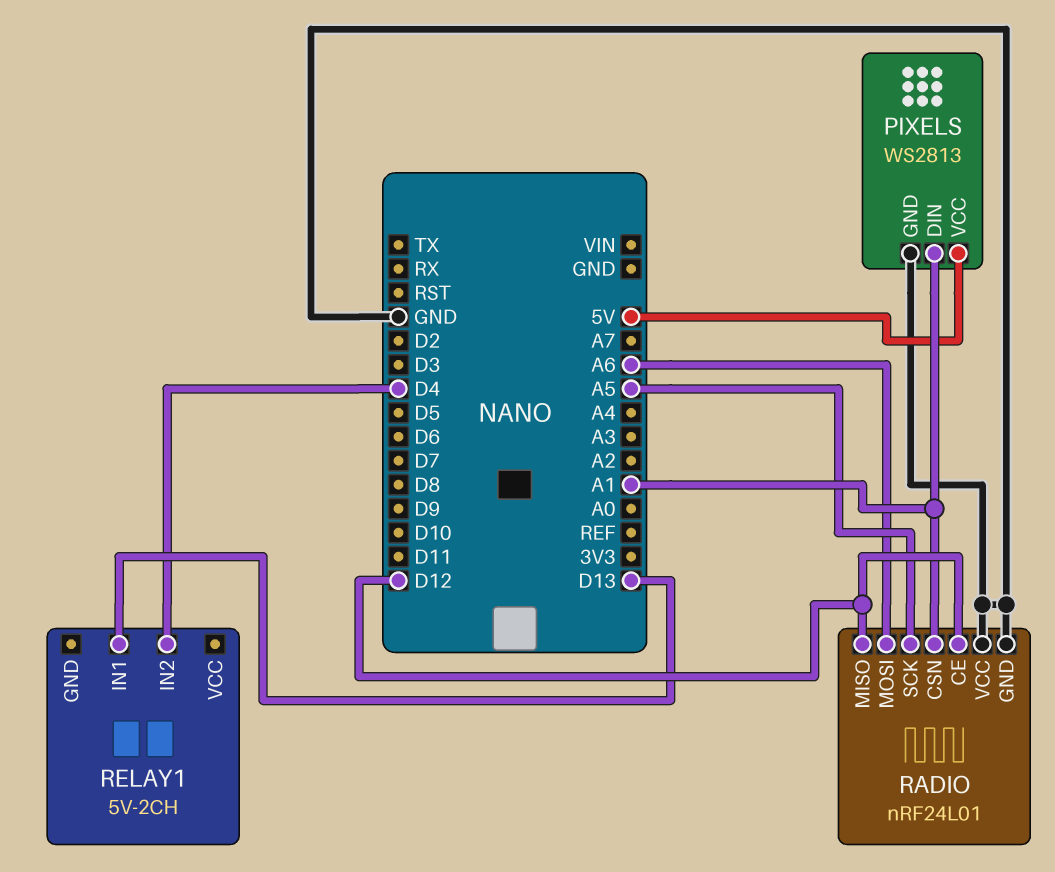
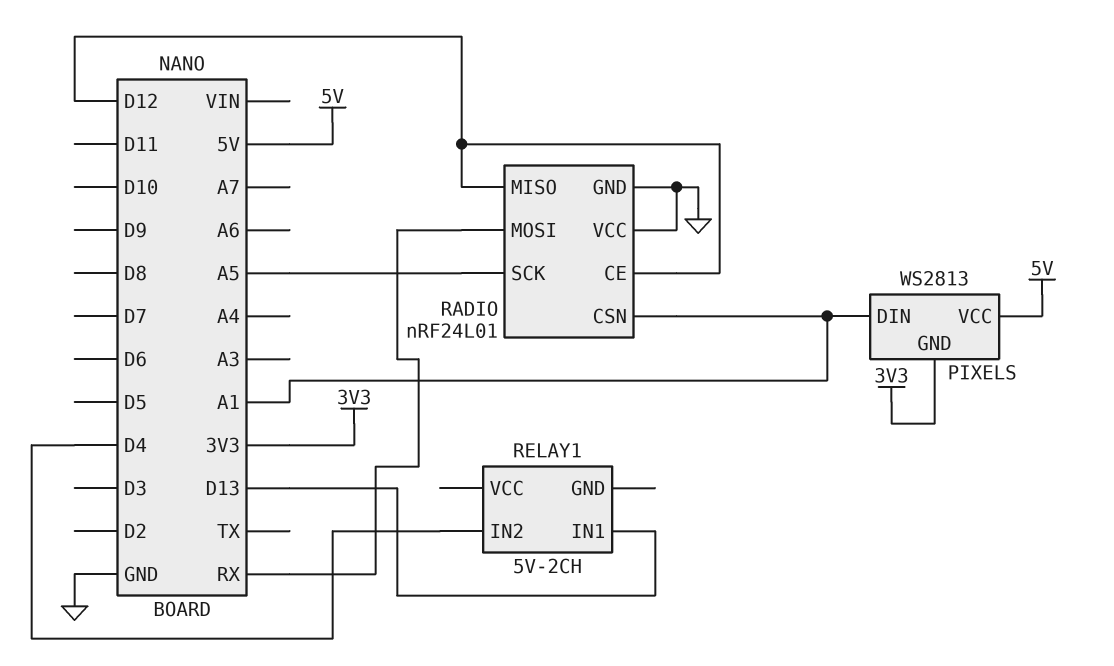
PIXELS pin GND: GND -> 3V3
RADIO pin MOSI: A6 -> RX

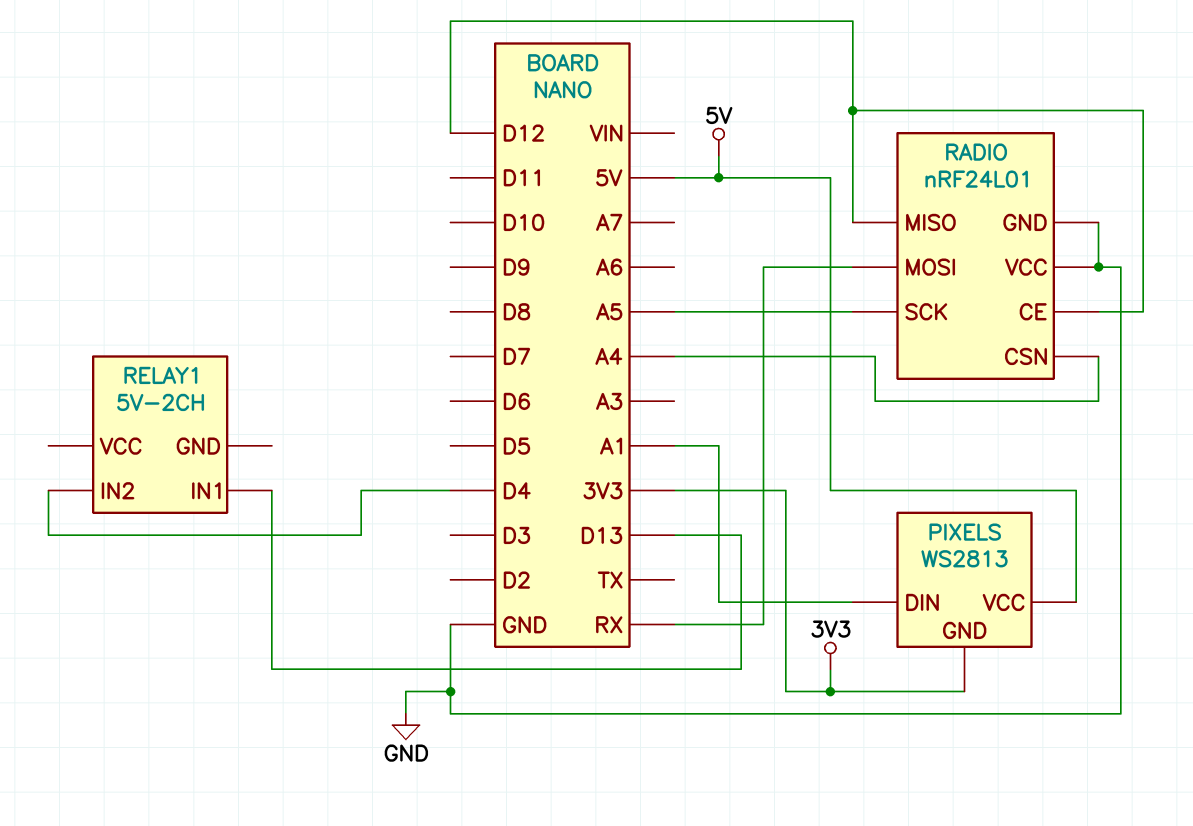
RADIO pin CSN: A1 -> A4

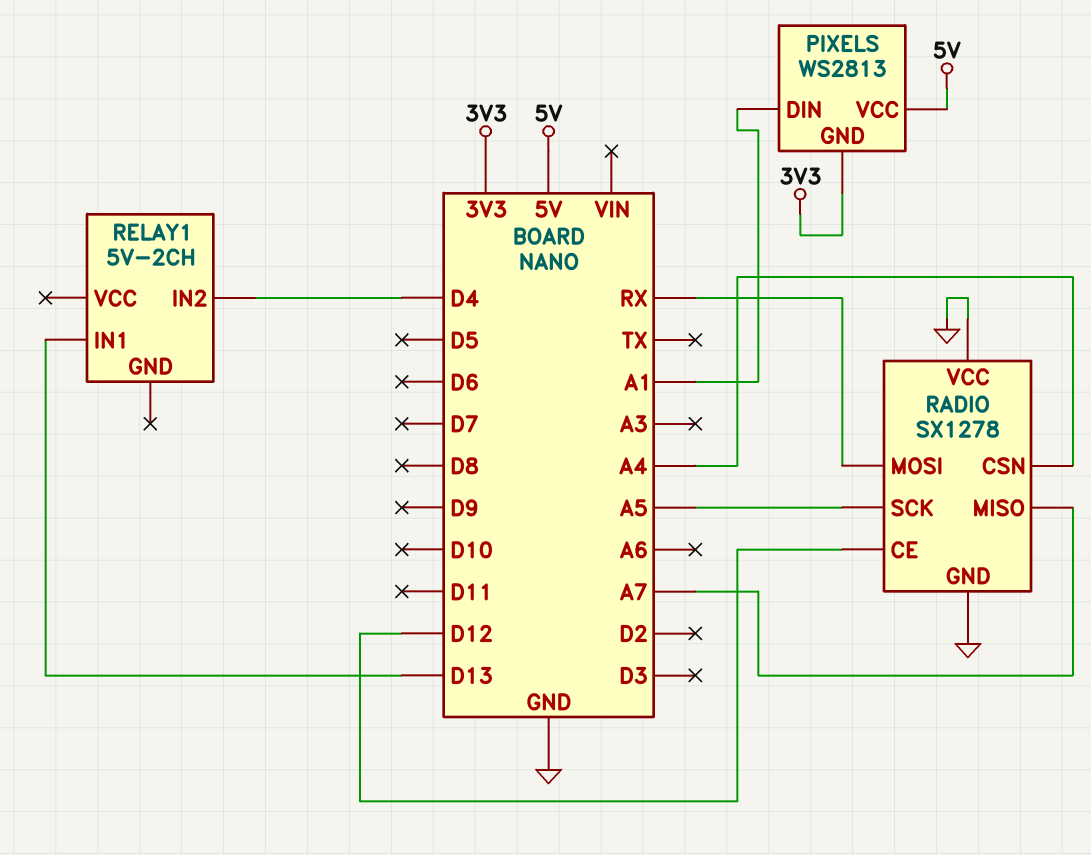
RADIO: nRF24L01 -> SX1278
RADIO pin MISO: D12 -> A7

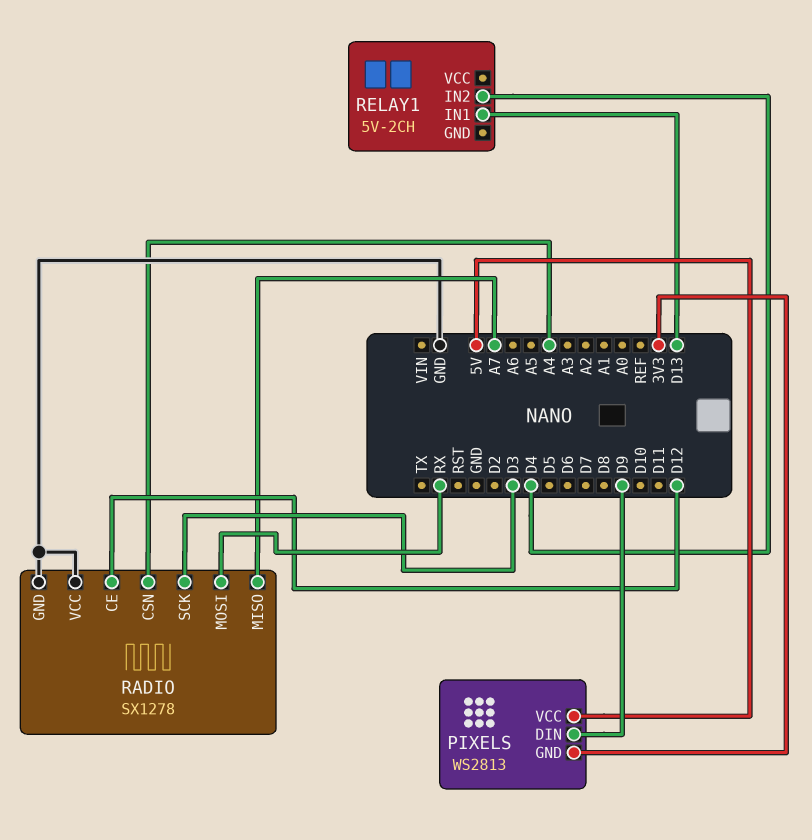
PIXELS pin DIN: A1 -> D9
RADIO pin SCK: A5 -> D3

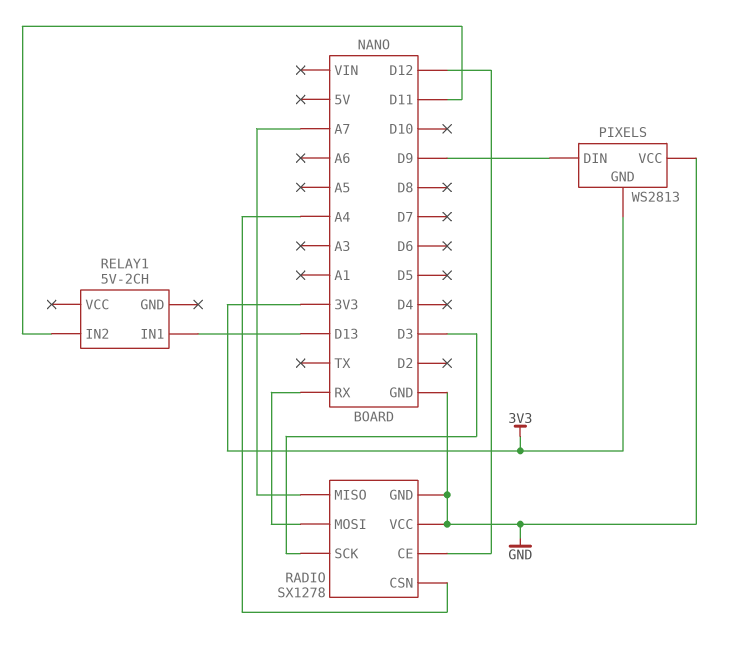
PIXELS pin VCC: 5V -> GND
RELAY1 pin IN2: D4 -> D11

